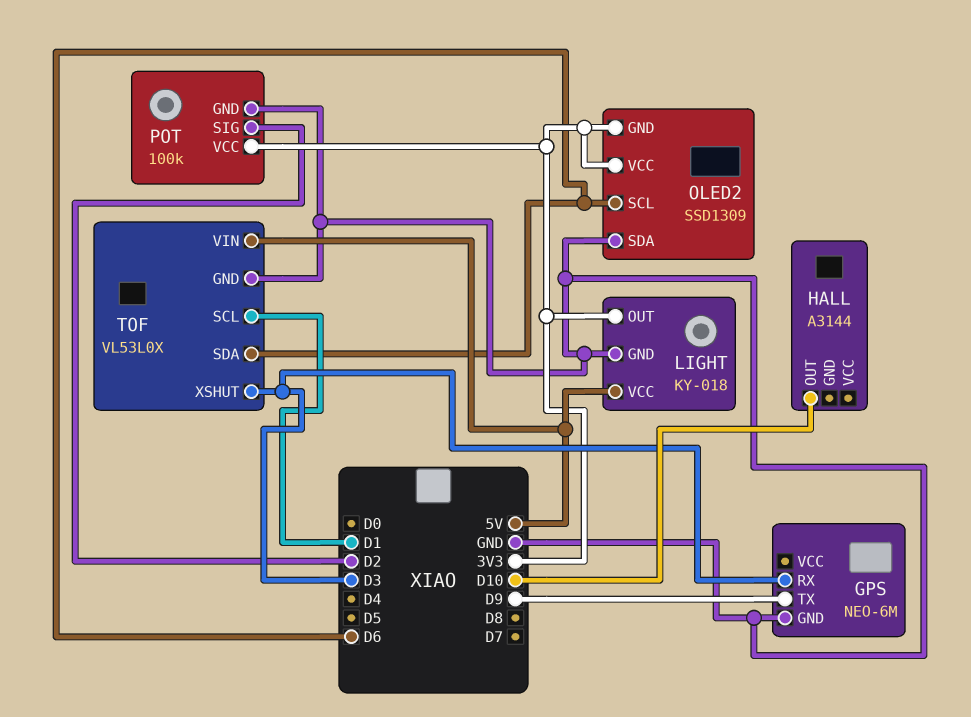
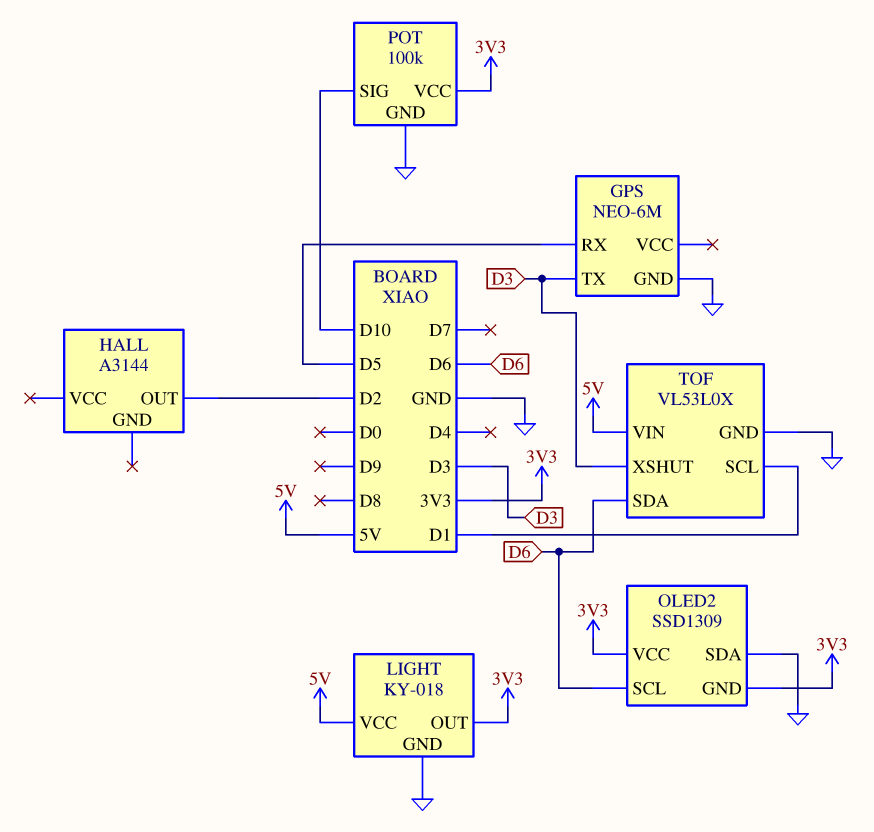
GPS pin RX: D3 -> D5
GPS pin TX: D9 -> D3
HALL pin OUT: D10 -> D2
POT pin SIG: D2 -> D10

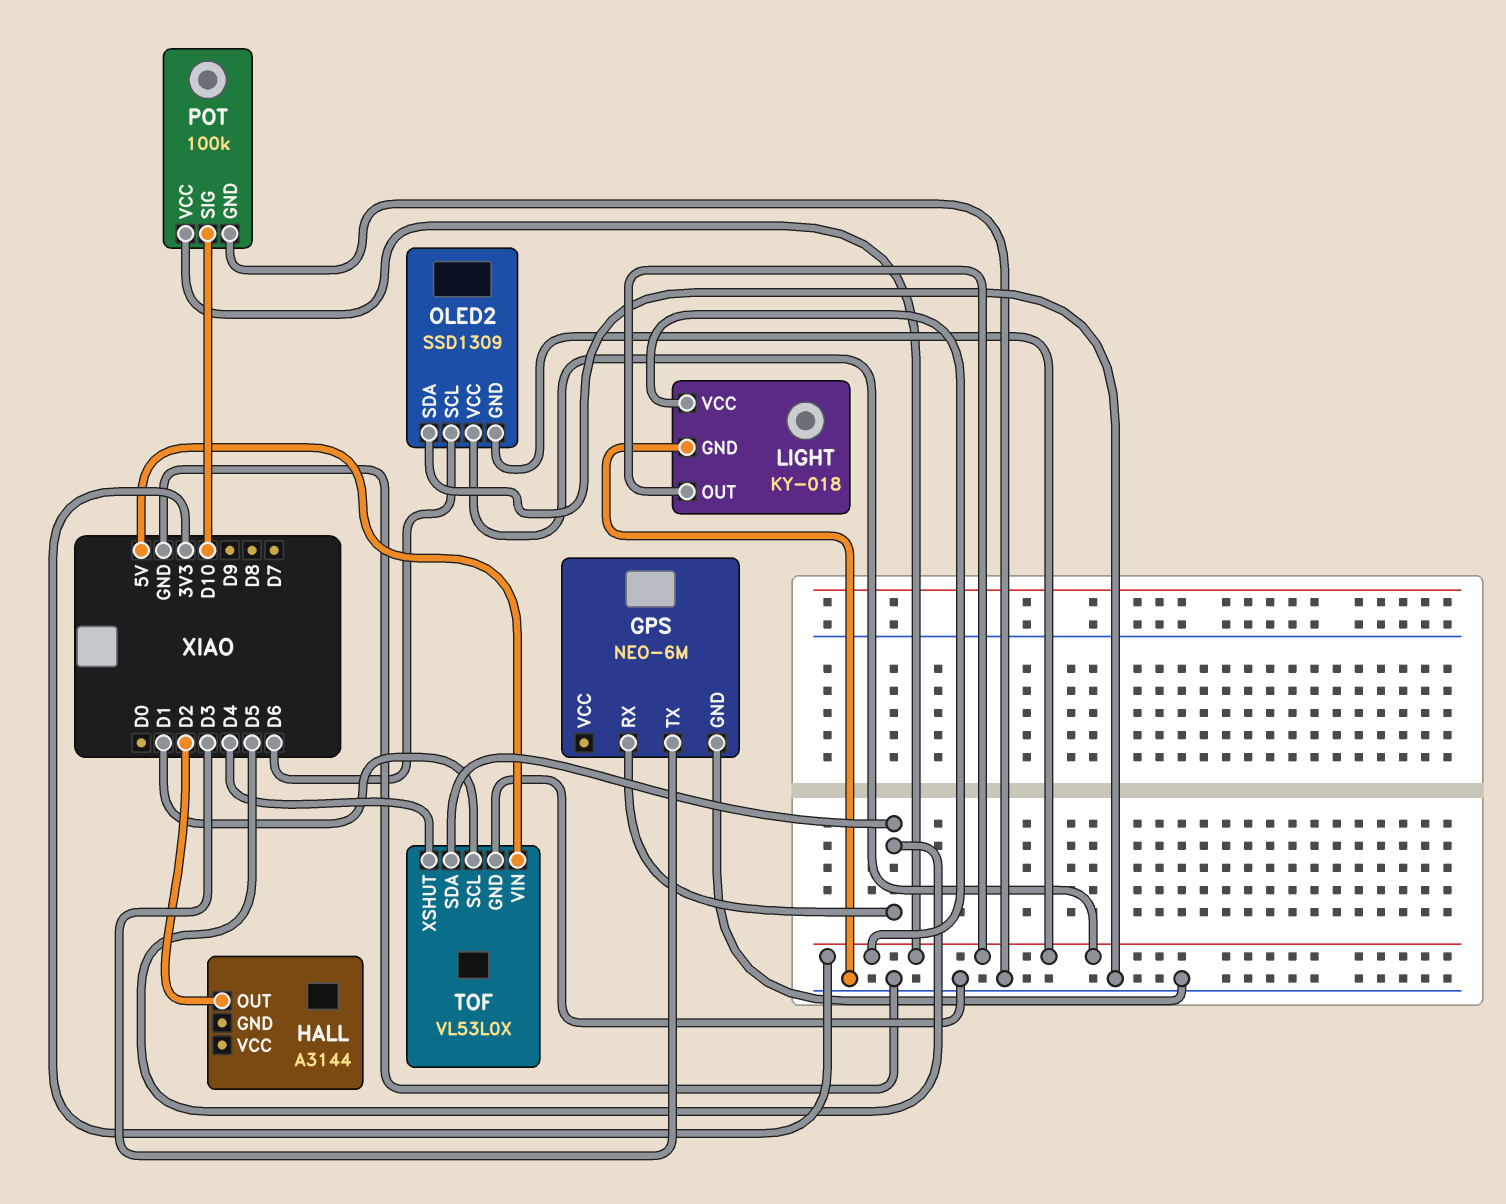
LIGHT pin VCC: 5V -> 3V3
TOF pin SDA: D6 -> D5
TOF pin XSHUT: D3 -> D4

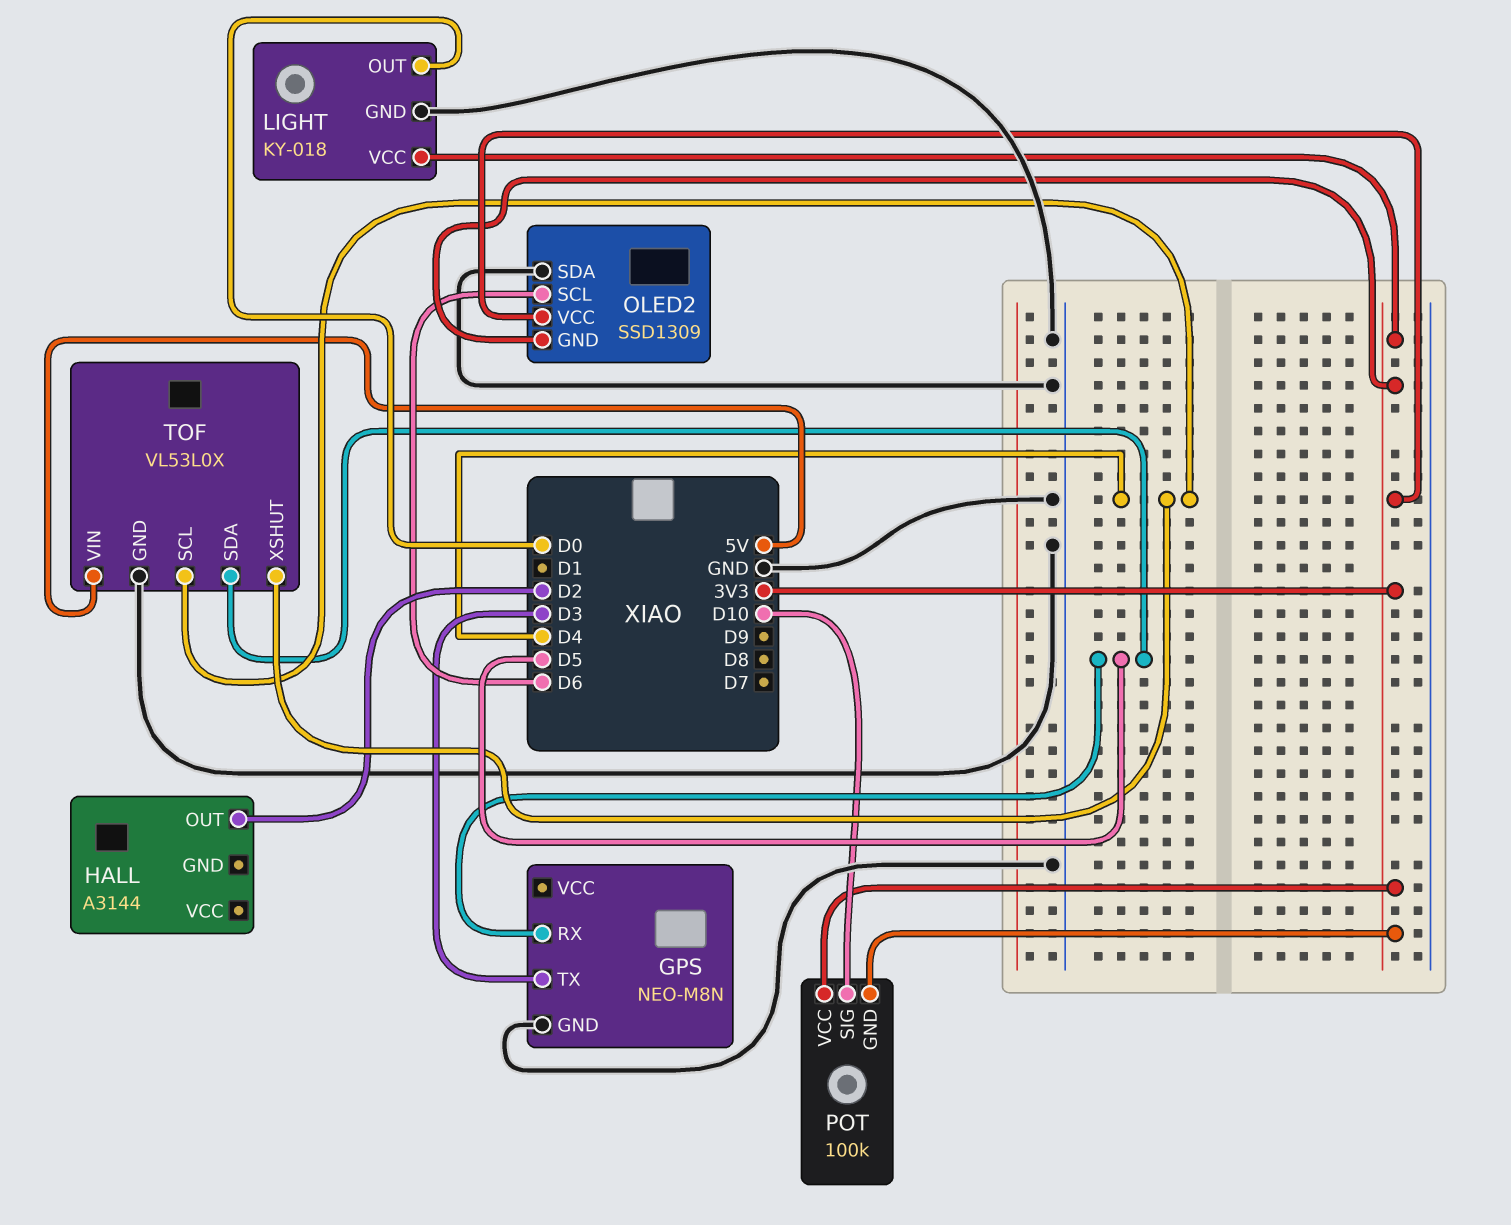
GPS: NEO-6M -> NEO-M8N
LIGHT pin OUT: 3V3 -> D0
POT pin GND: GND -> 3V3
TOF pin SCL: D1 -> D4

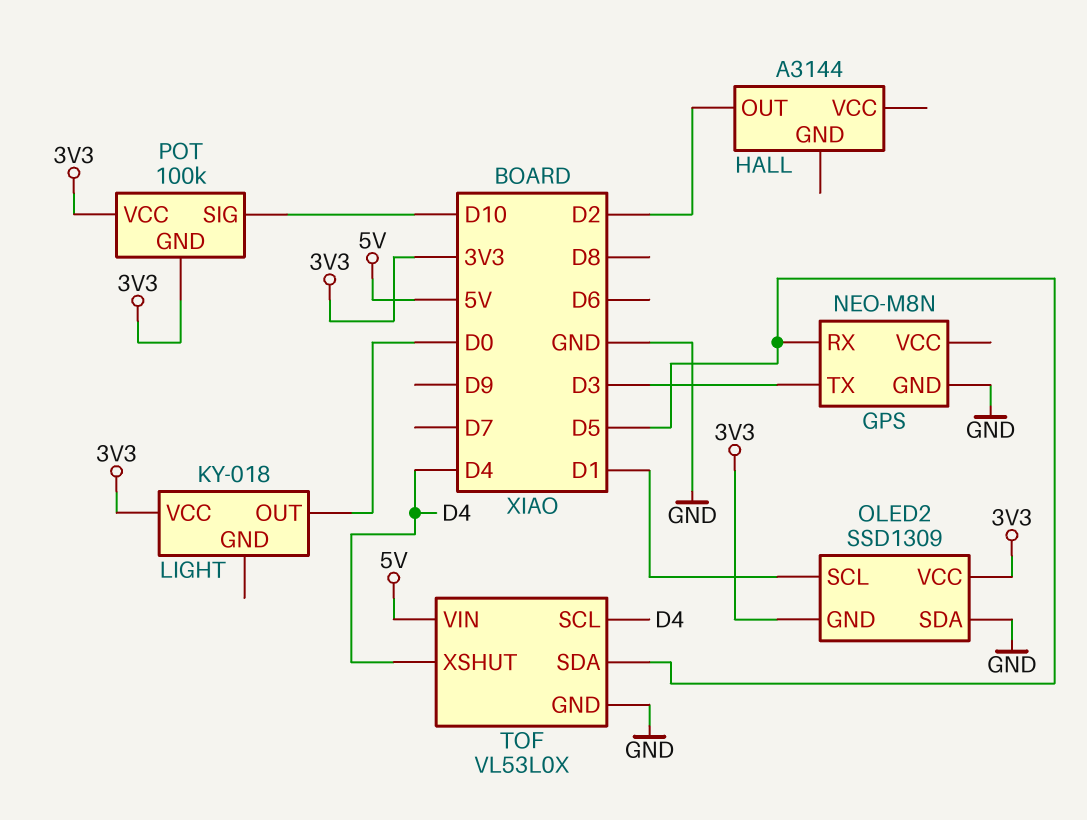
LIGHT pin GND: GND -> none
OLED2 pin SCL: D6 -> D1

